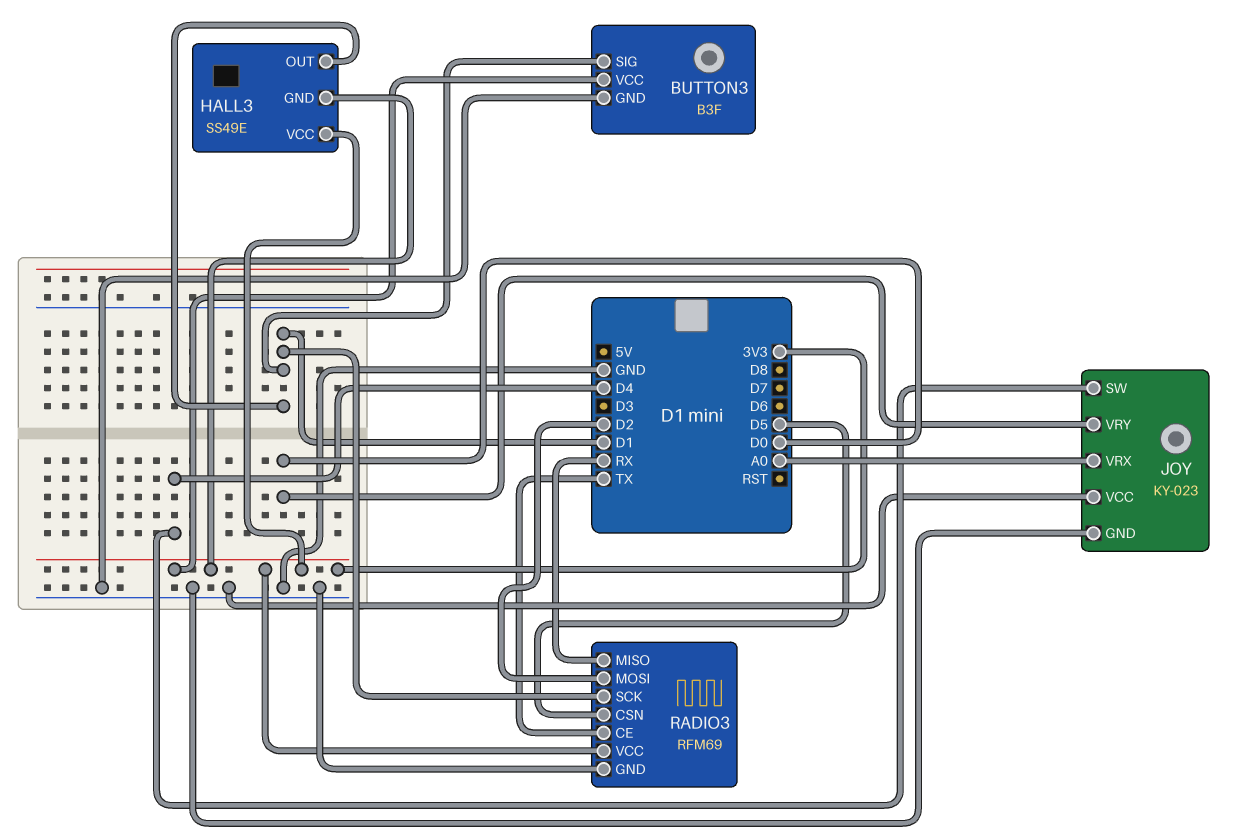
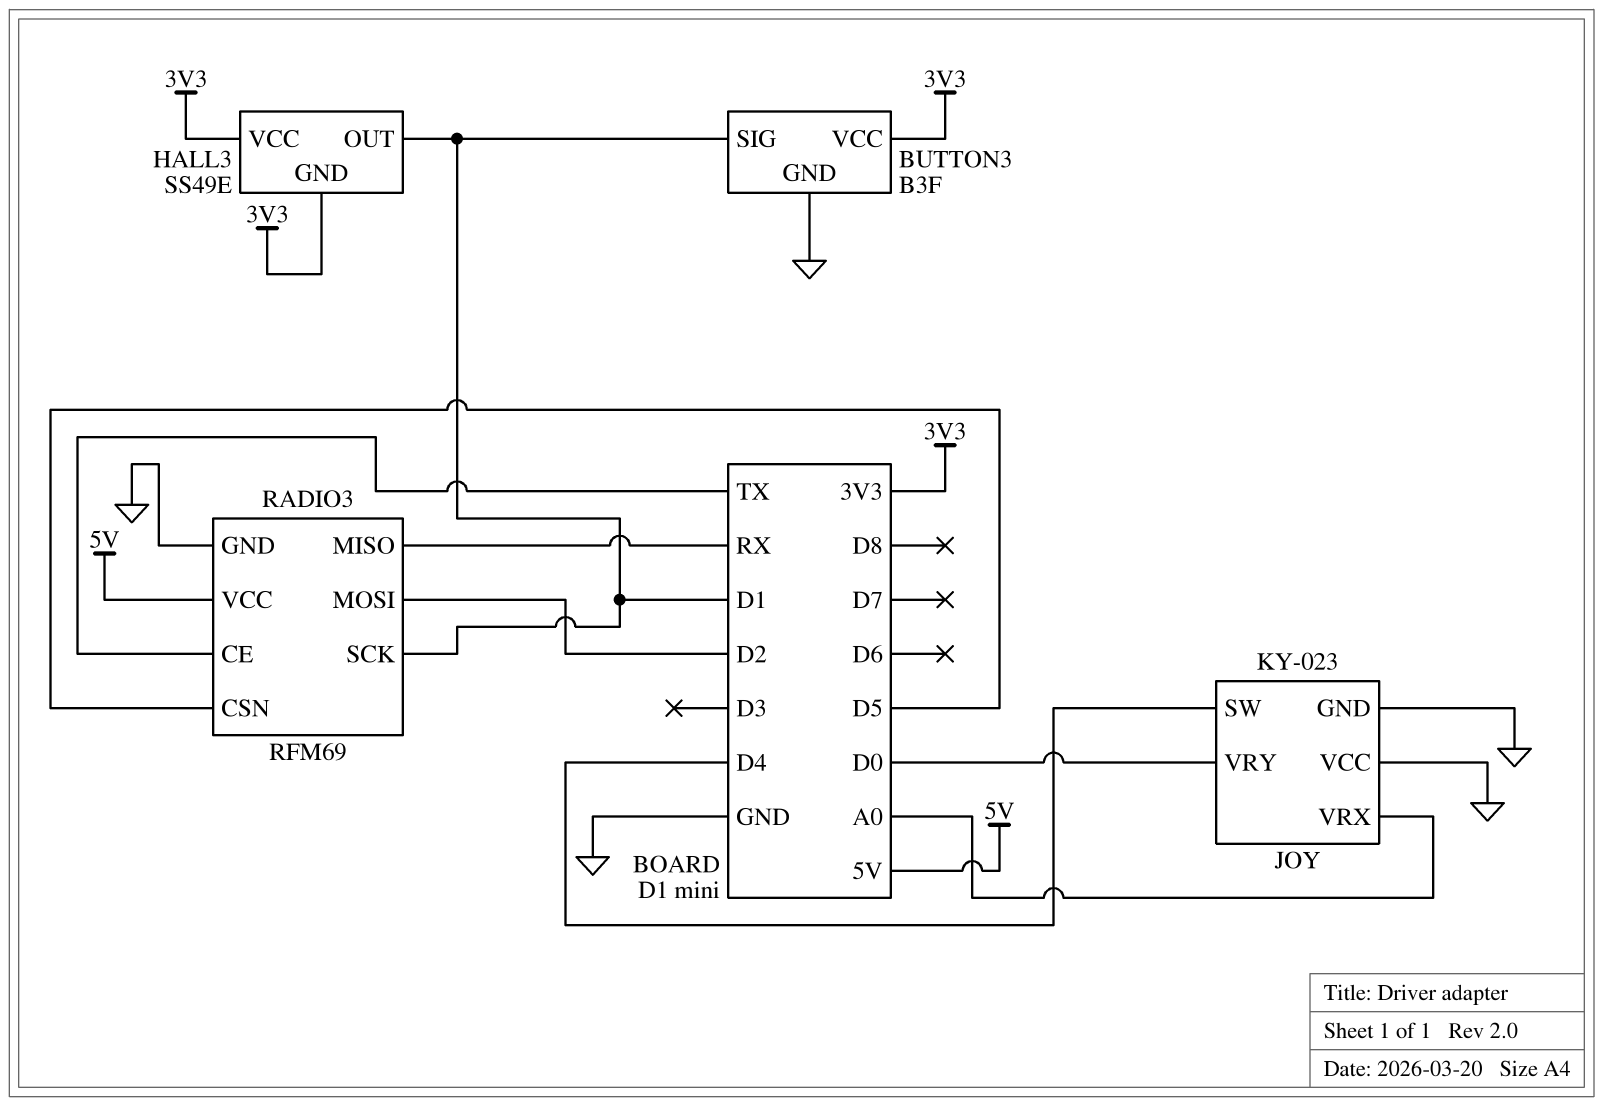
RADIO3 pin VCC: 3V3 -> 5V

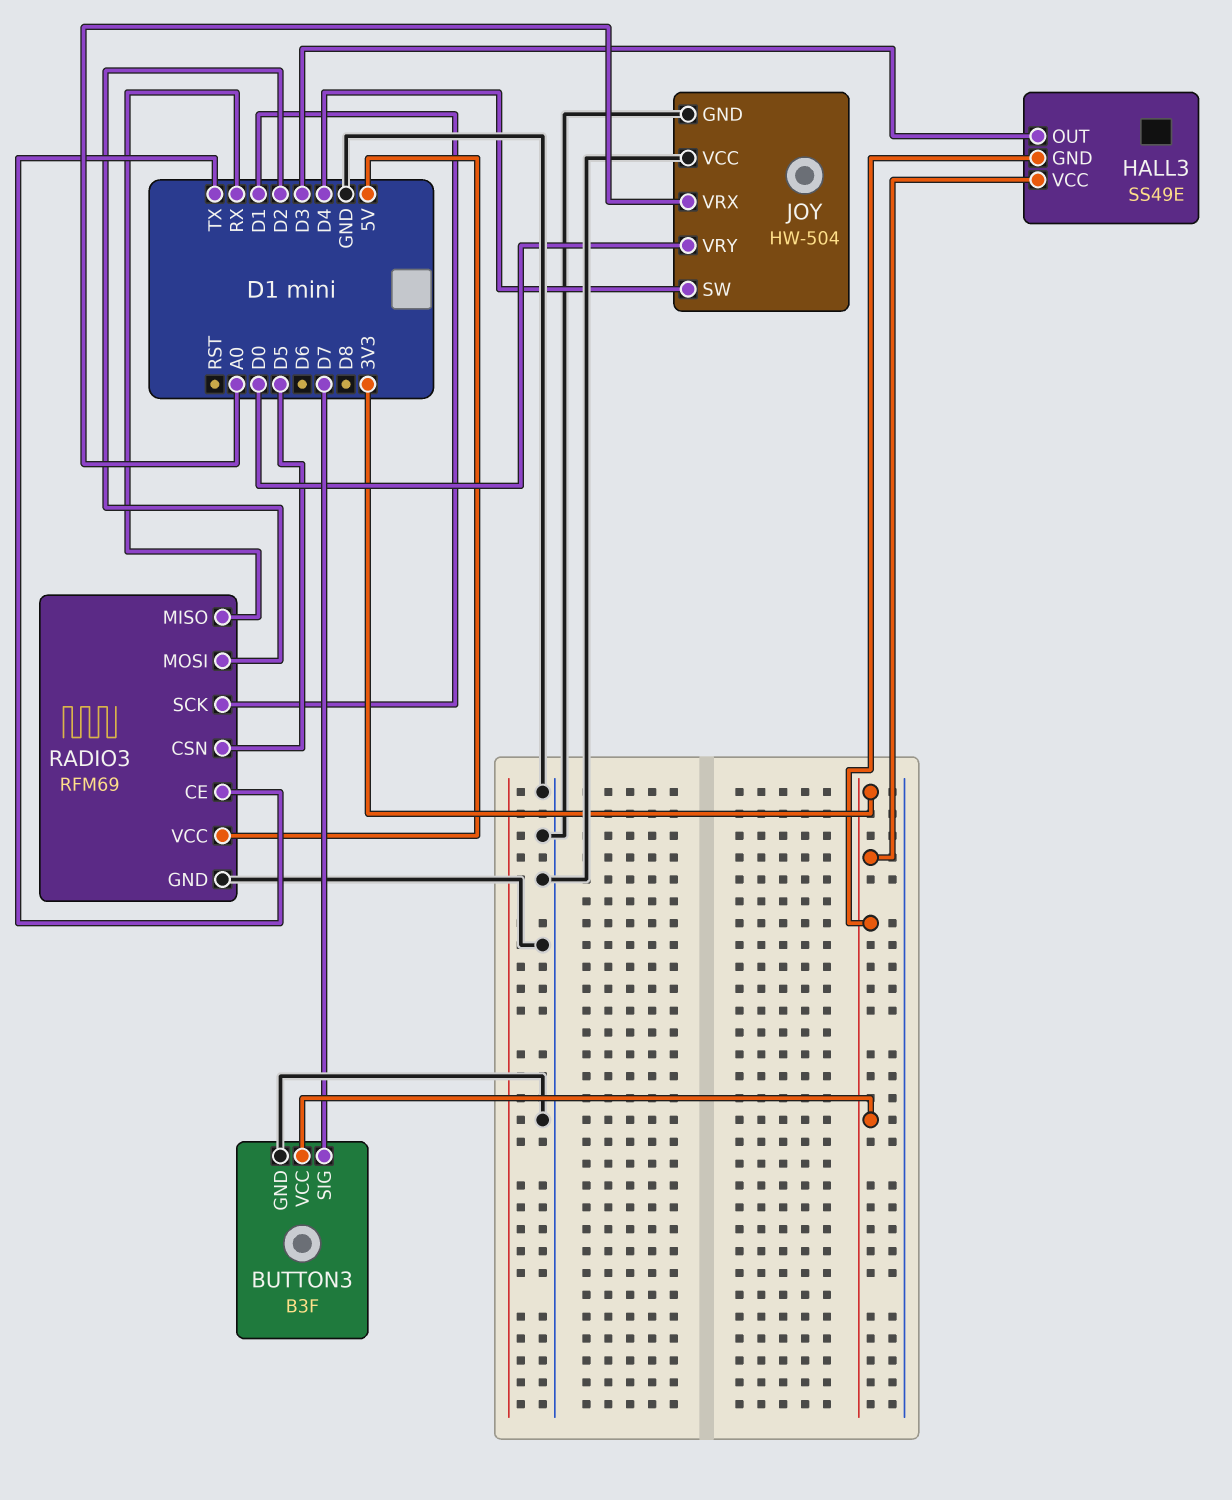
BUTTON3 pin SIG: D1 -> D7
HALL3 pin OUT: D1 -> D3
JOY: KY-023 -> HW-504

